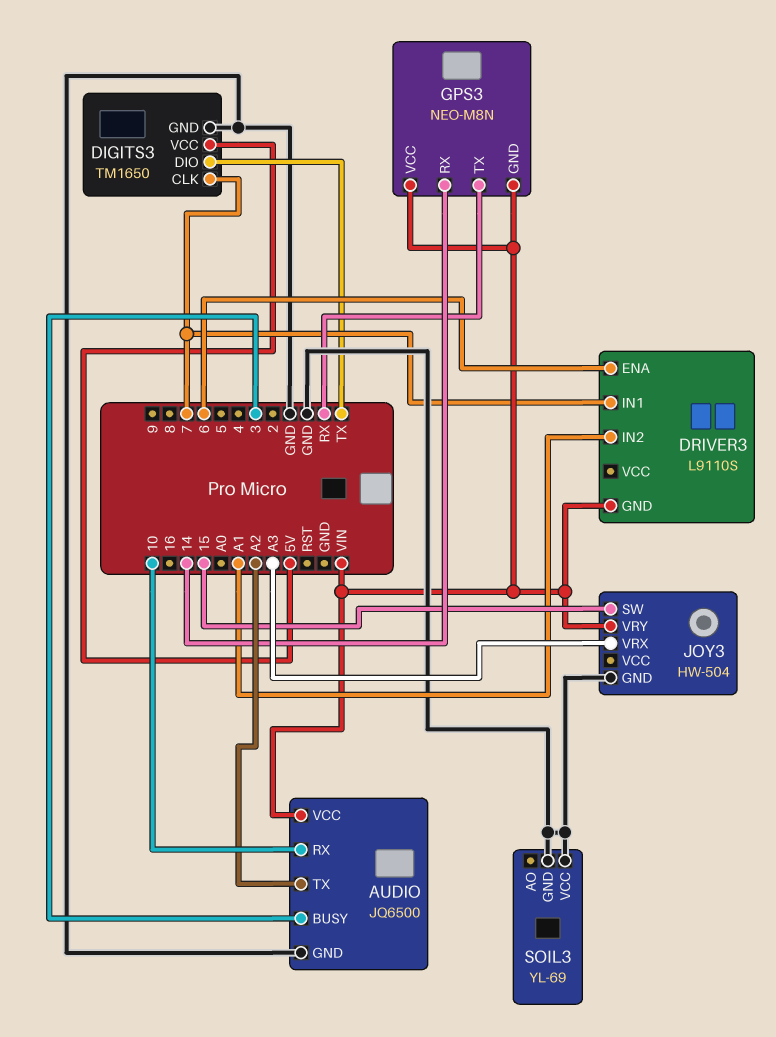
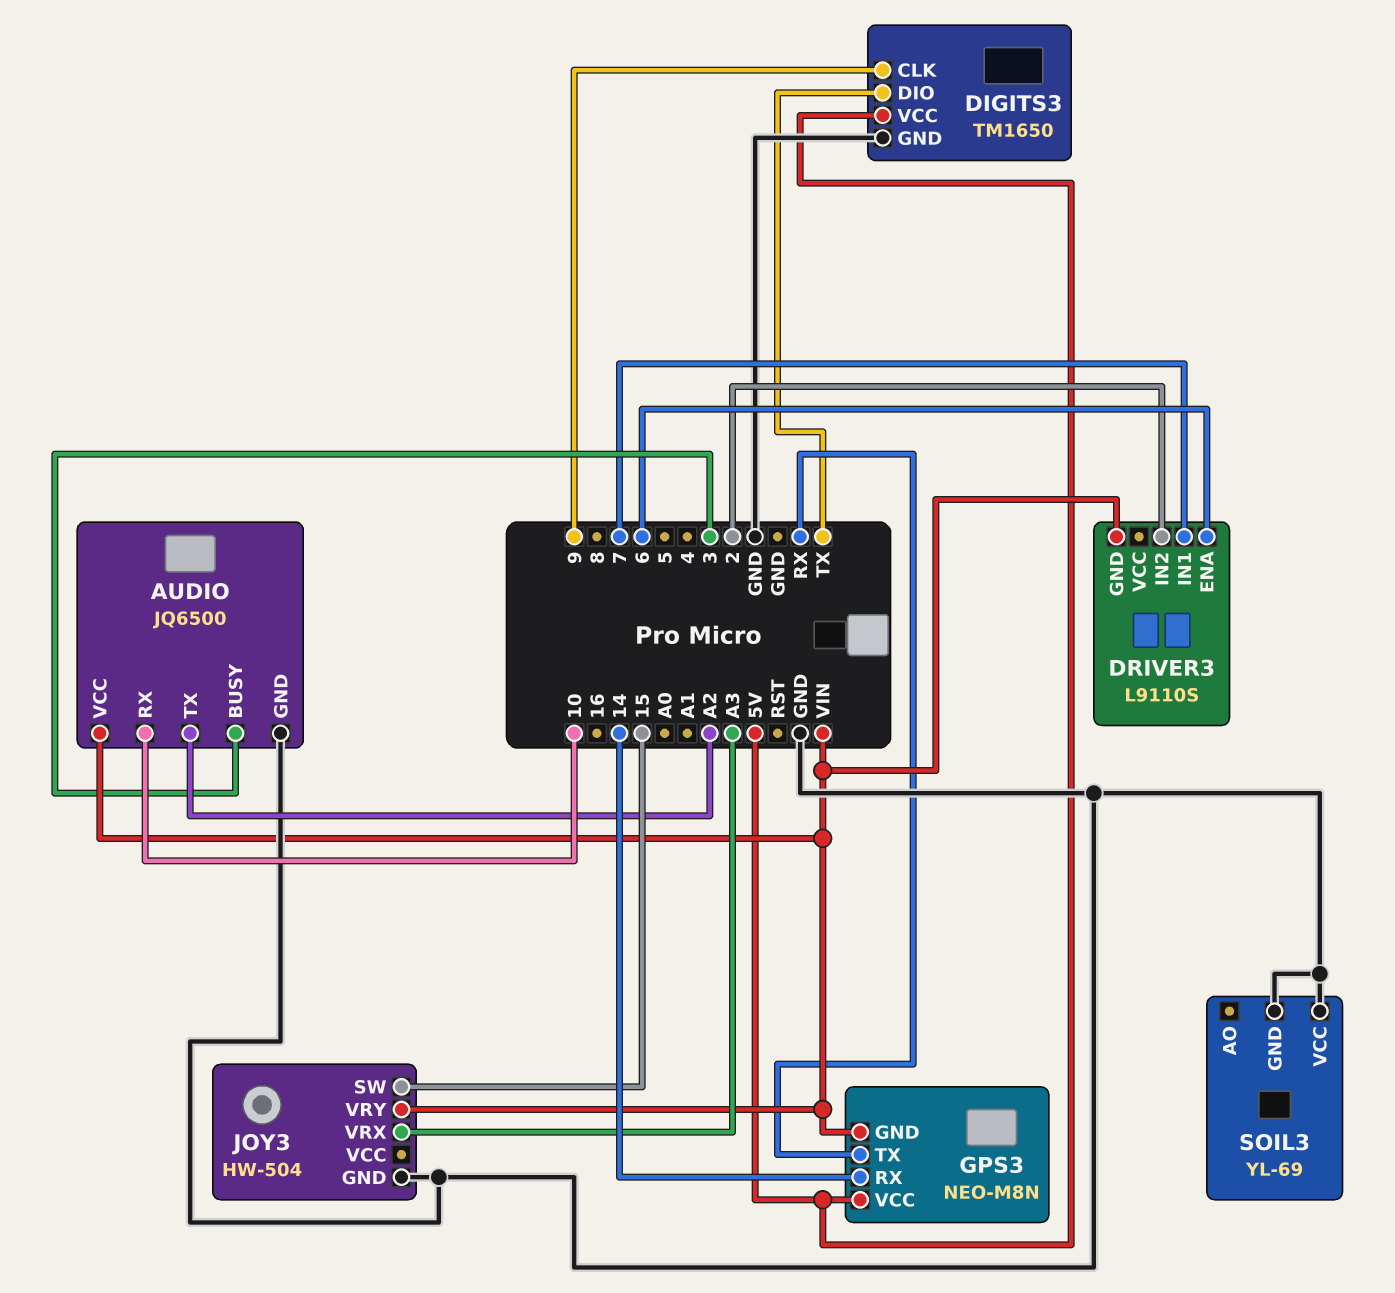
DIGITS3 pin CLK: 7 -> 9
DRIVER3 pin IN2: A1 -> 2
GPS3 pin VCC: VIN -> 5V

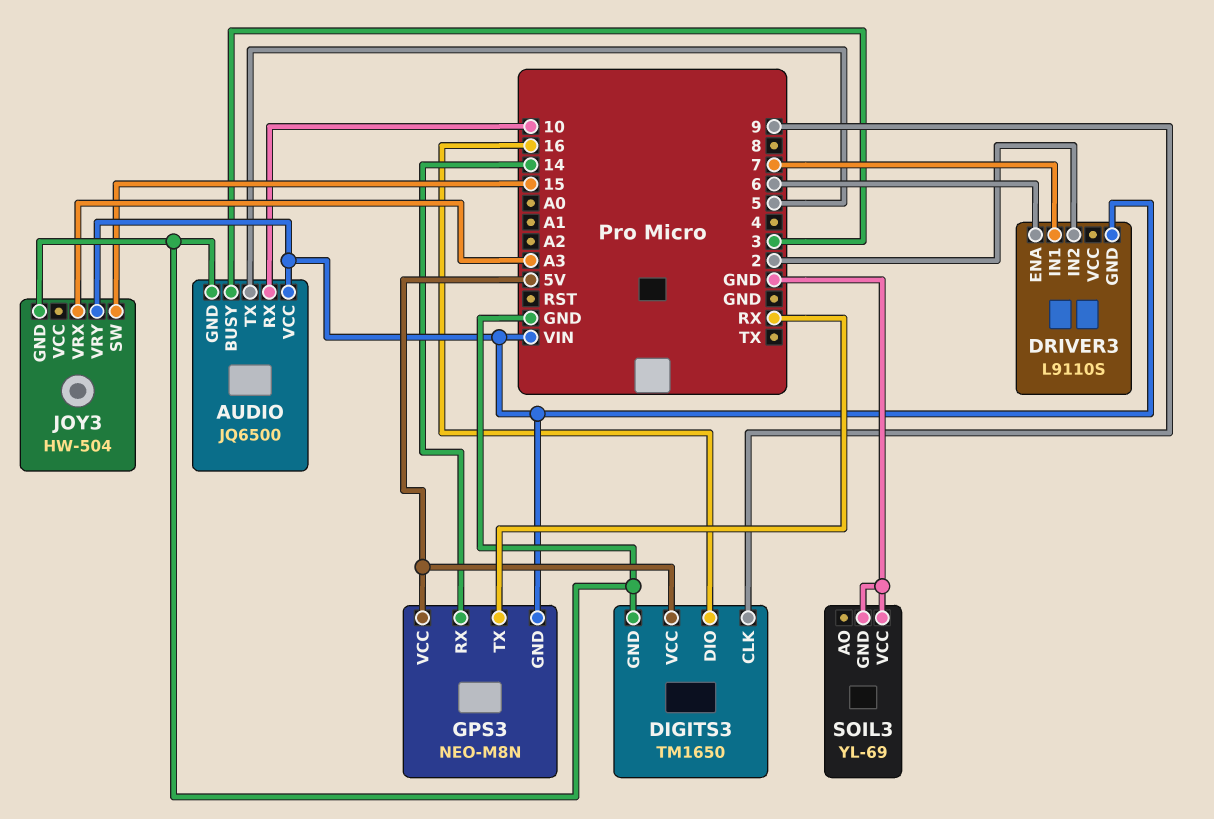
AUDIO pin TX: A2 -> 5
DIGITS3 pin DIO: TX -> 16

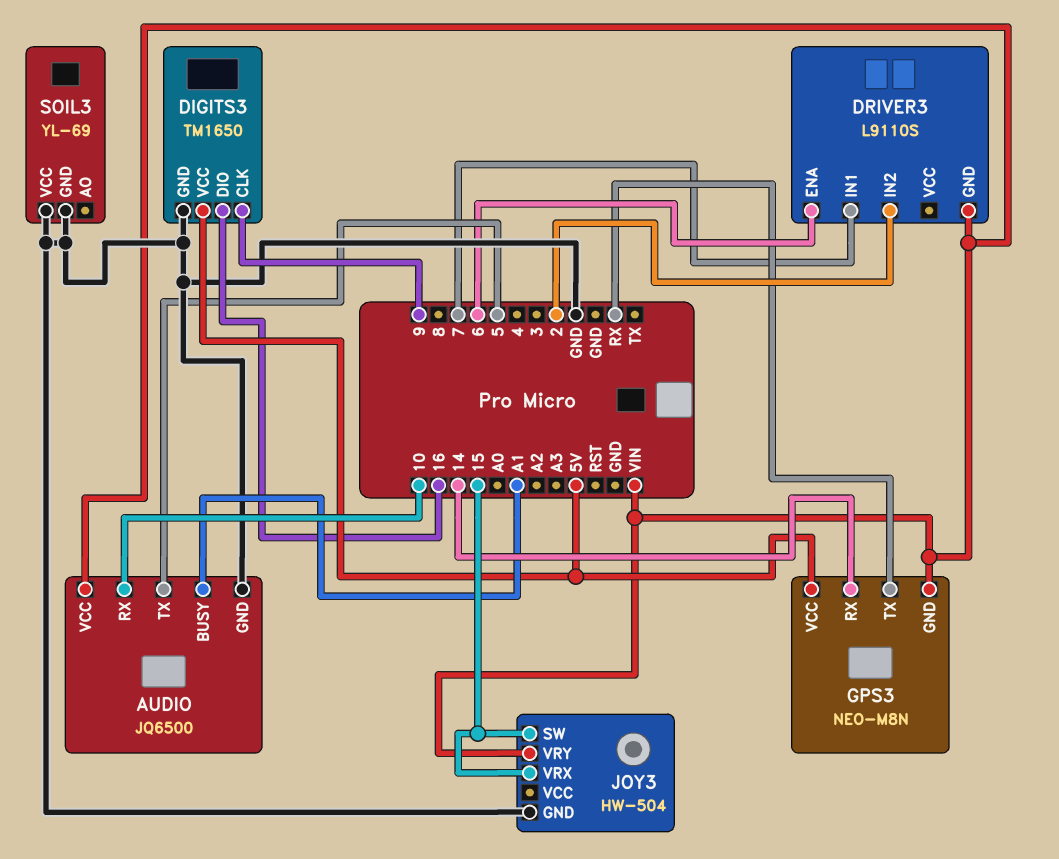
AUDIO pin BUSY: 3 -> A1
JOY3 pin VRX: A3 -> 15

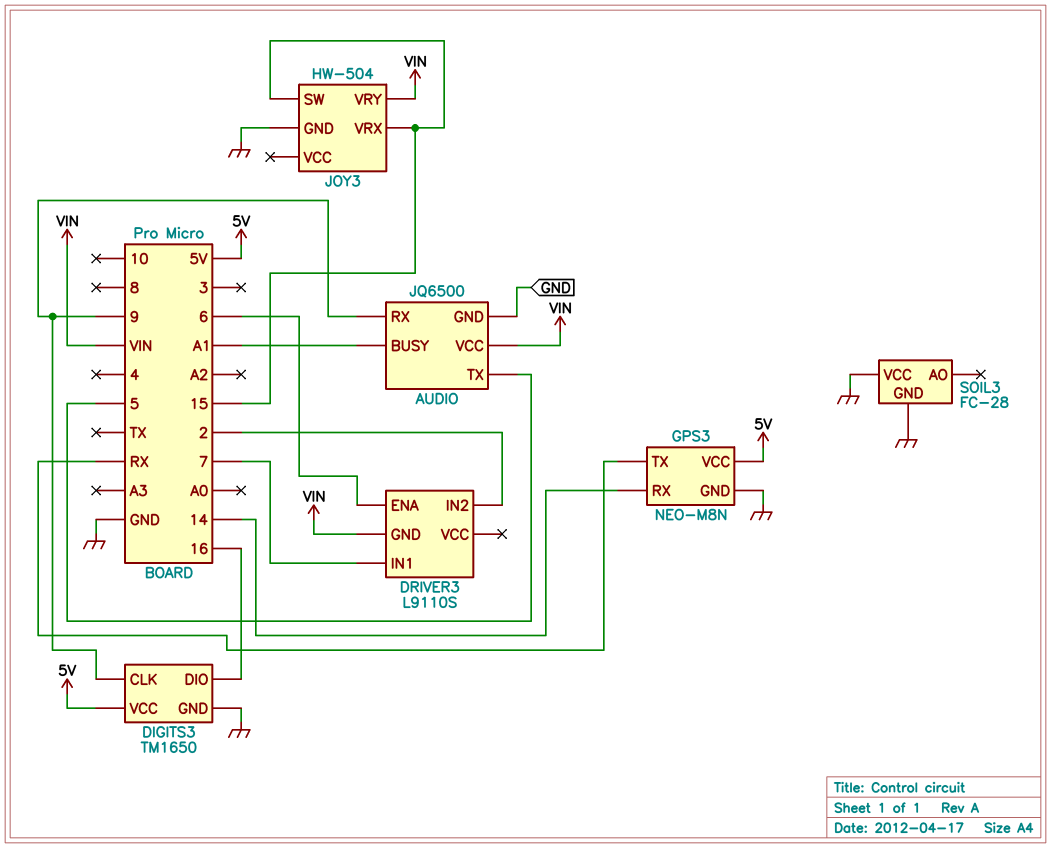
AUDIO pin RX: 10 -> 9
GPS3 pin GND: VIN -> GND
SOIL3: YL-69 -> FC-28

